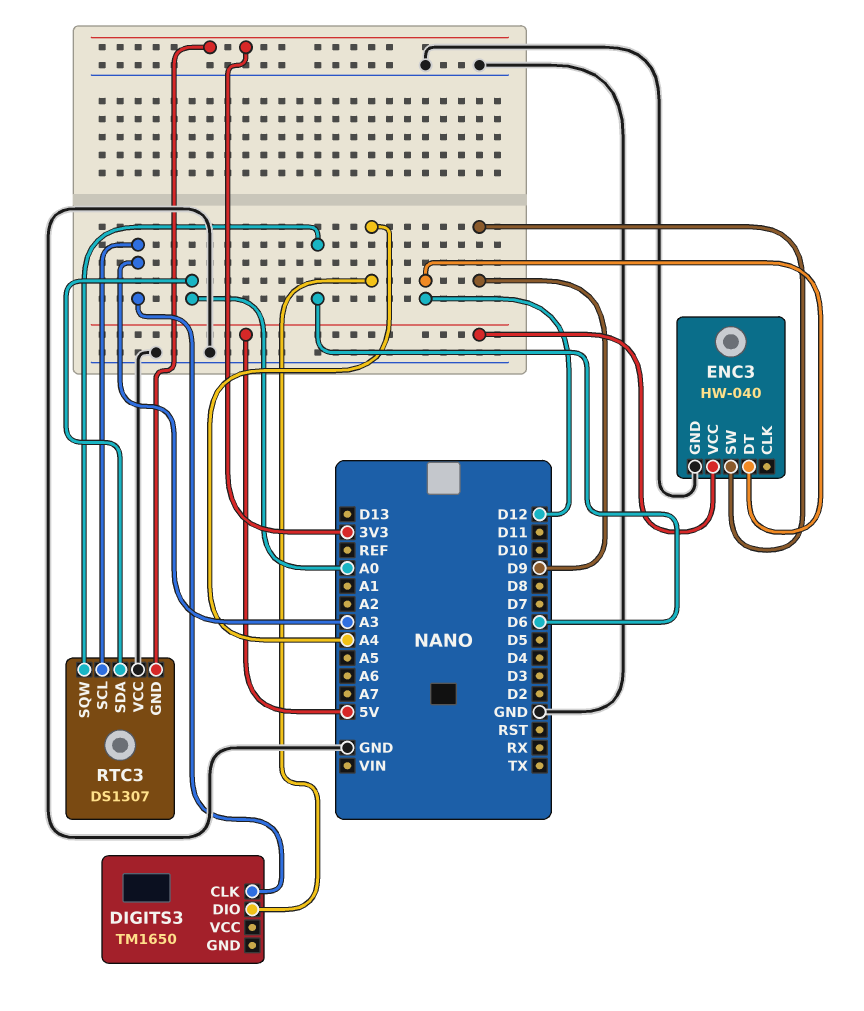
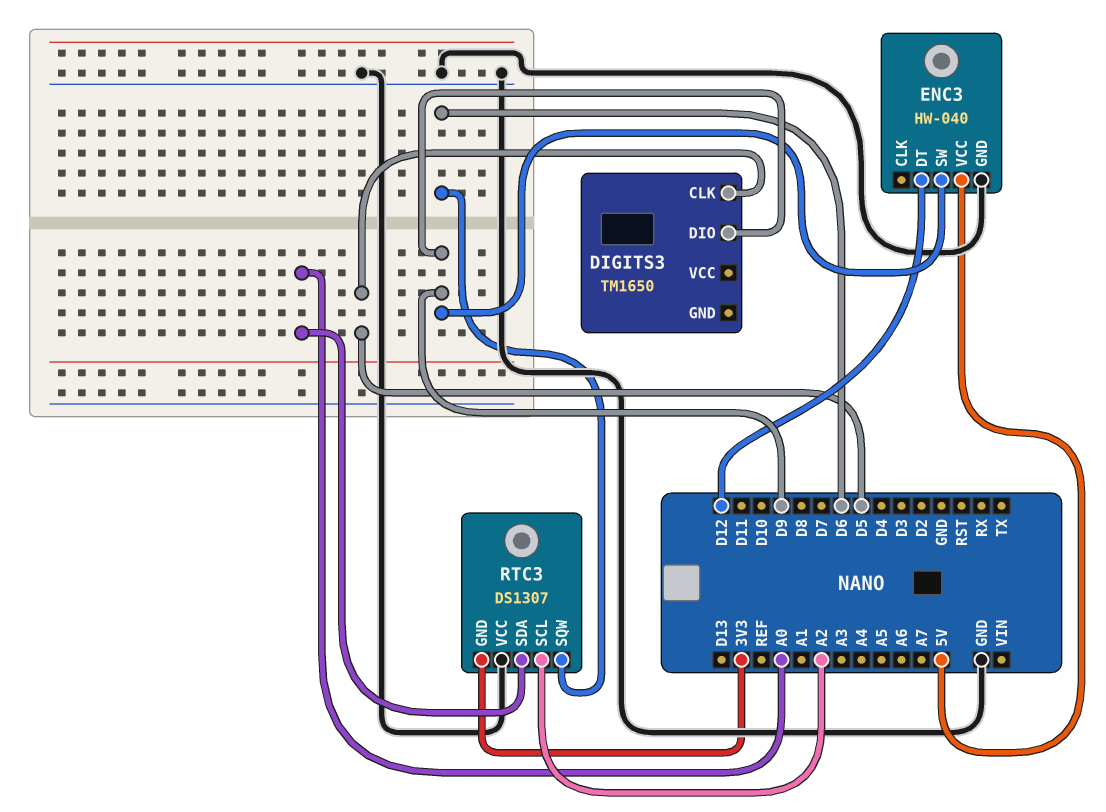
DIGITS3 pin CLK: A3 -> D5
DIGITS3 pin DIO: A4 -> D9
RTC3 pin SCL: A3 -> A2

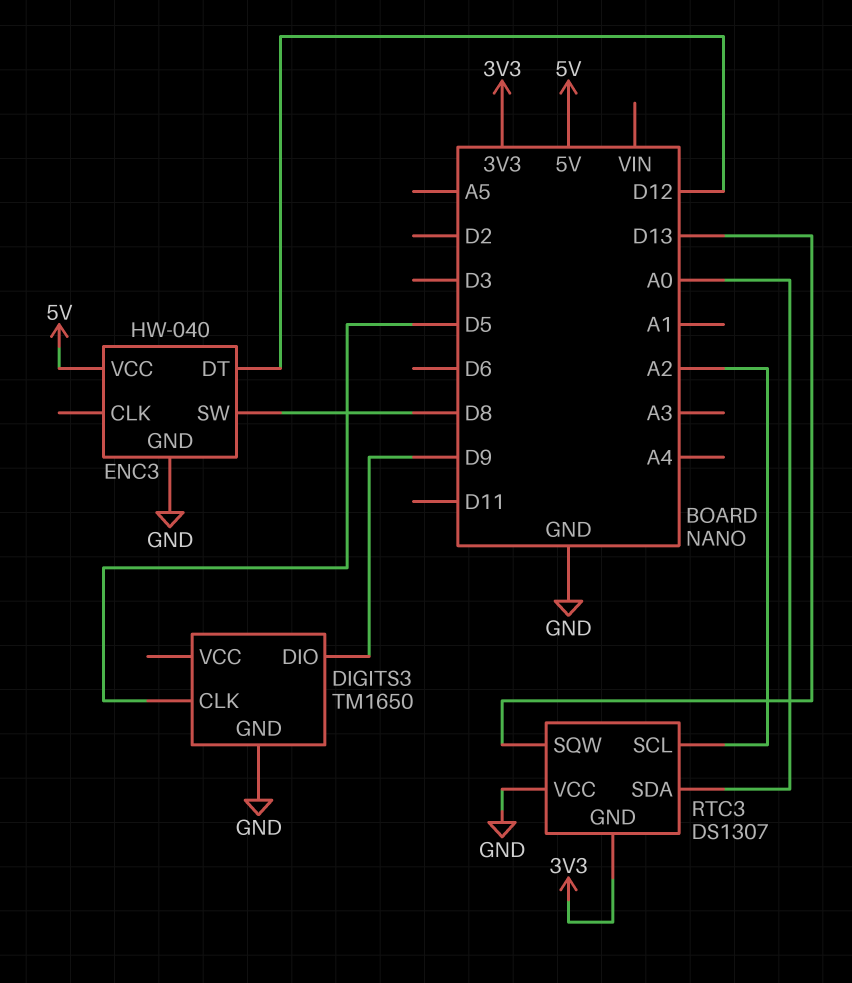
DIGITS3 pin GND: none -> GND
ENC3 pin SW: D9 -> D8
RTC3 pin SQW: D6 -> D13

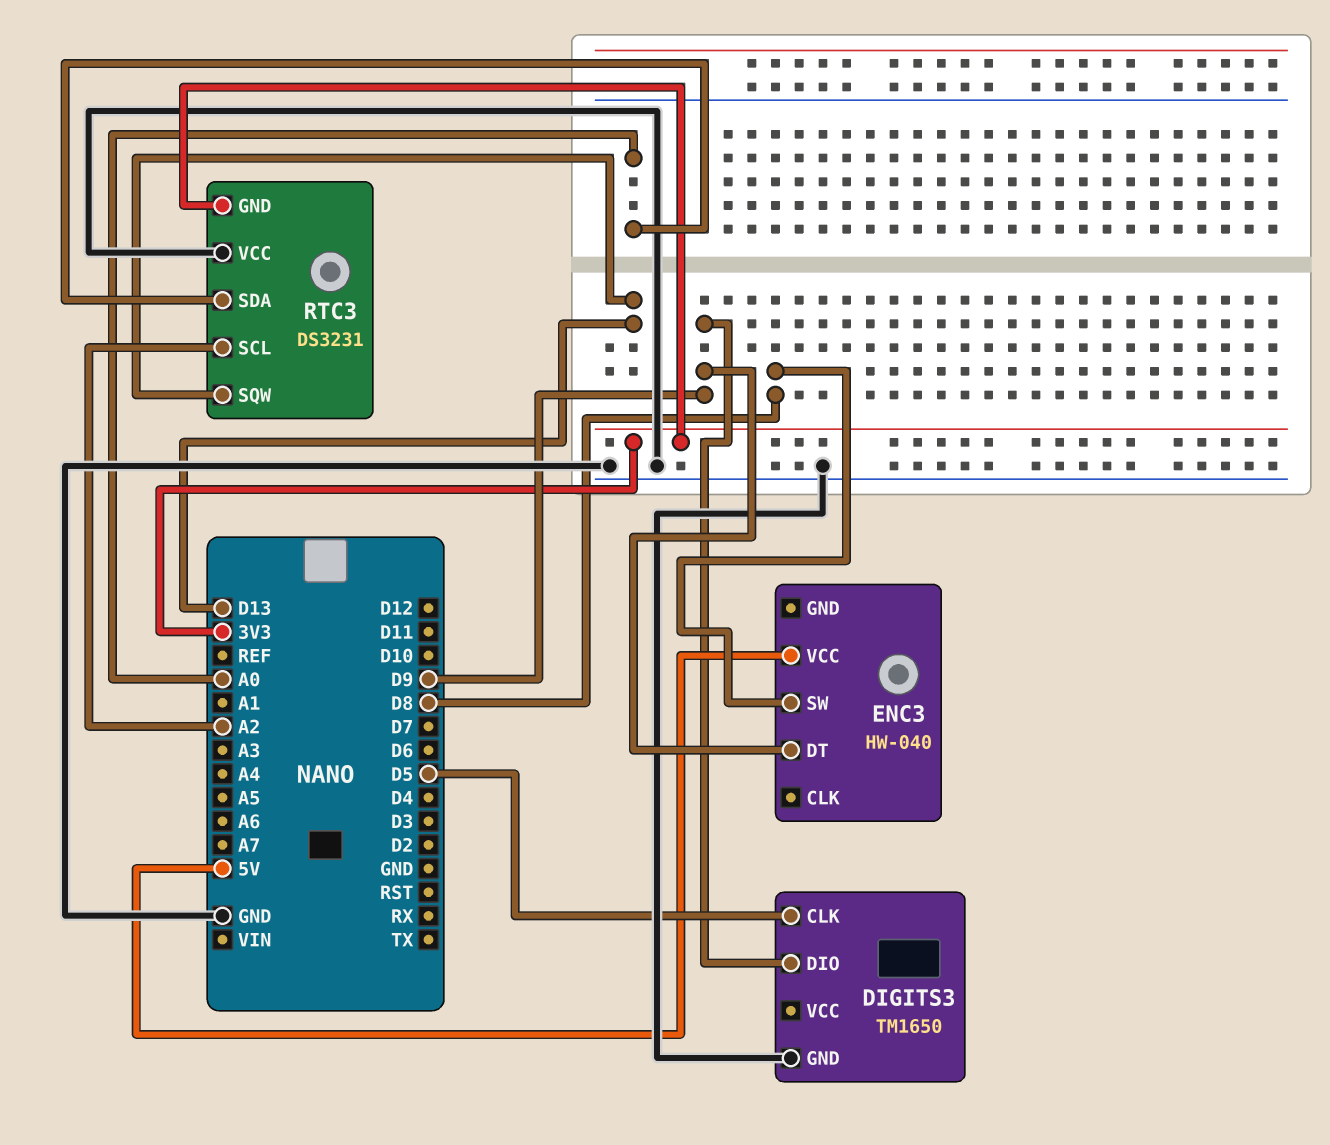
ENC3 pin DT: D12 -> D9
ENC3 pin GND: GND -> none
RTC3: DS1307 -> DS3231

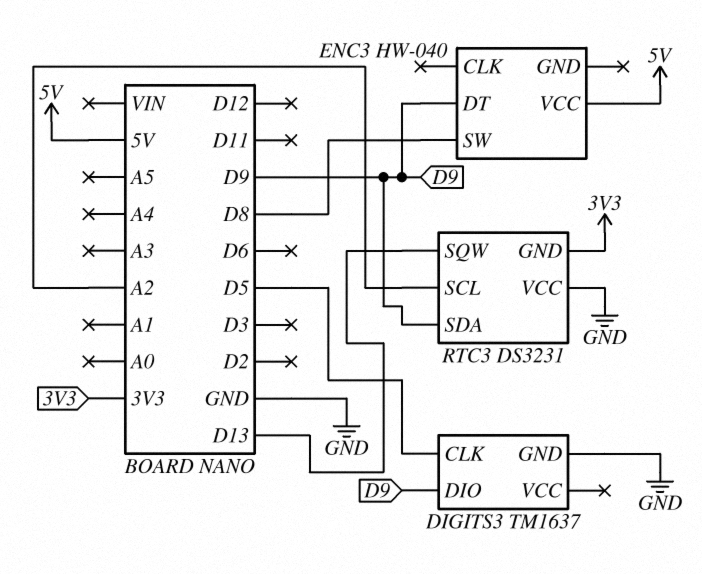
DIGITS3: TM1650 -> TM1637
RTC3 pin SDA: A0 -> D9

